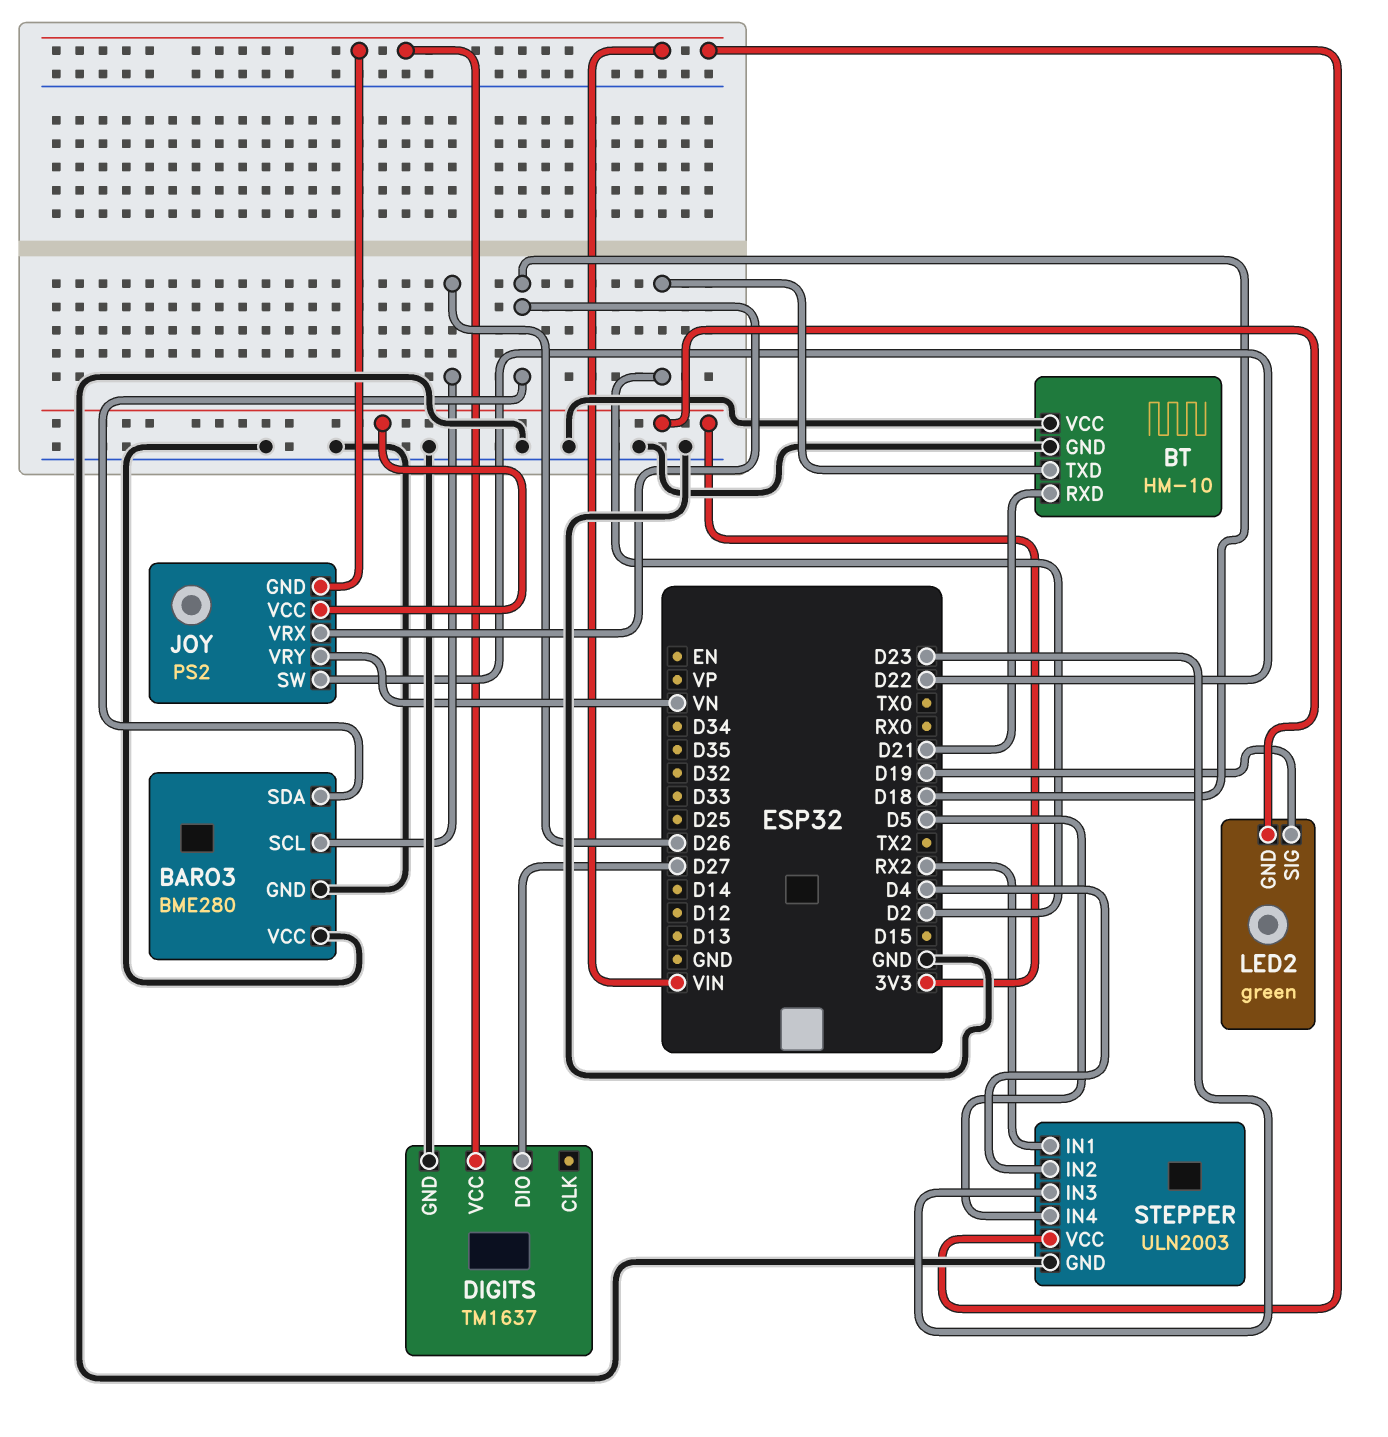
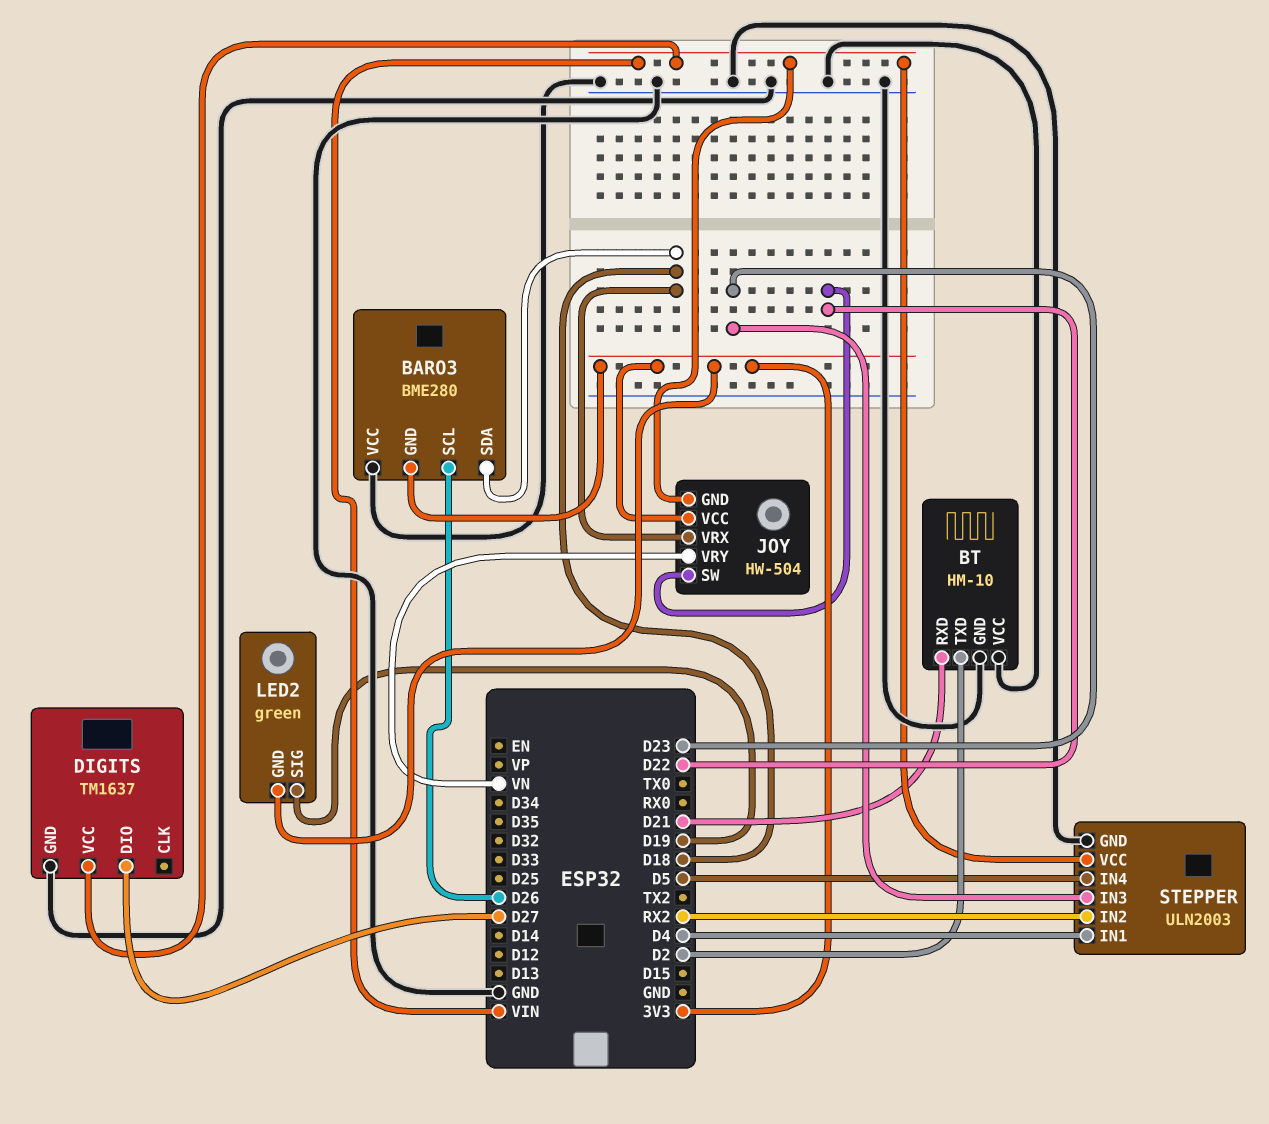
BARO3 pin GND: GND -> 3V3
JOY: PS2 -> HW-504
STEPPER pin IN1: RX2 -> D4
STEPPER pin IN2: D4 -> RX2

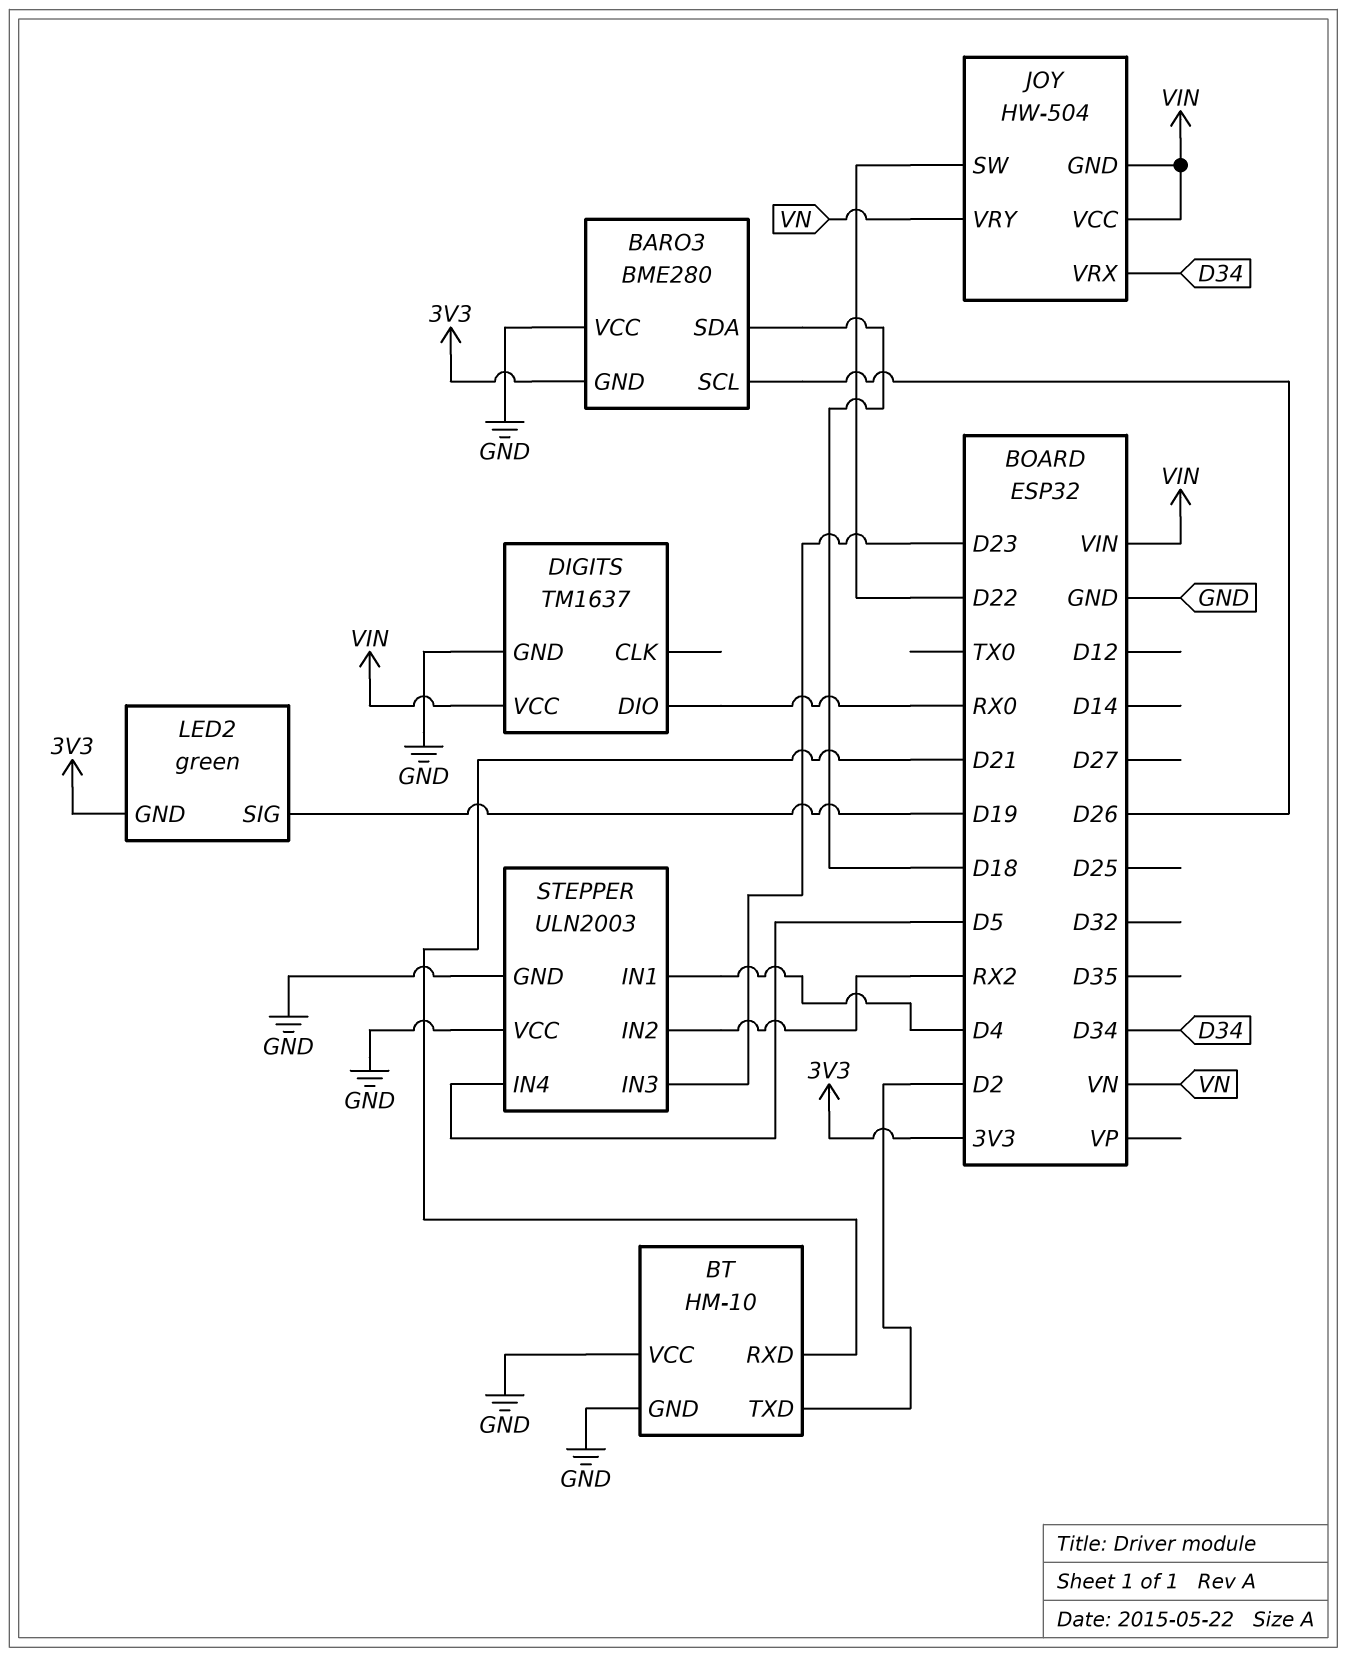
DIGITS pin DIO: D27 -> RX0
JOY pin VCC: 3V3 -> VIN
JOY pin VRX: D18 -> D34
STEPPER pin VCC: VIN -> GND

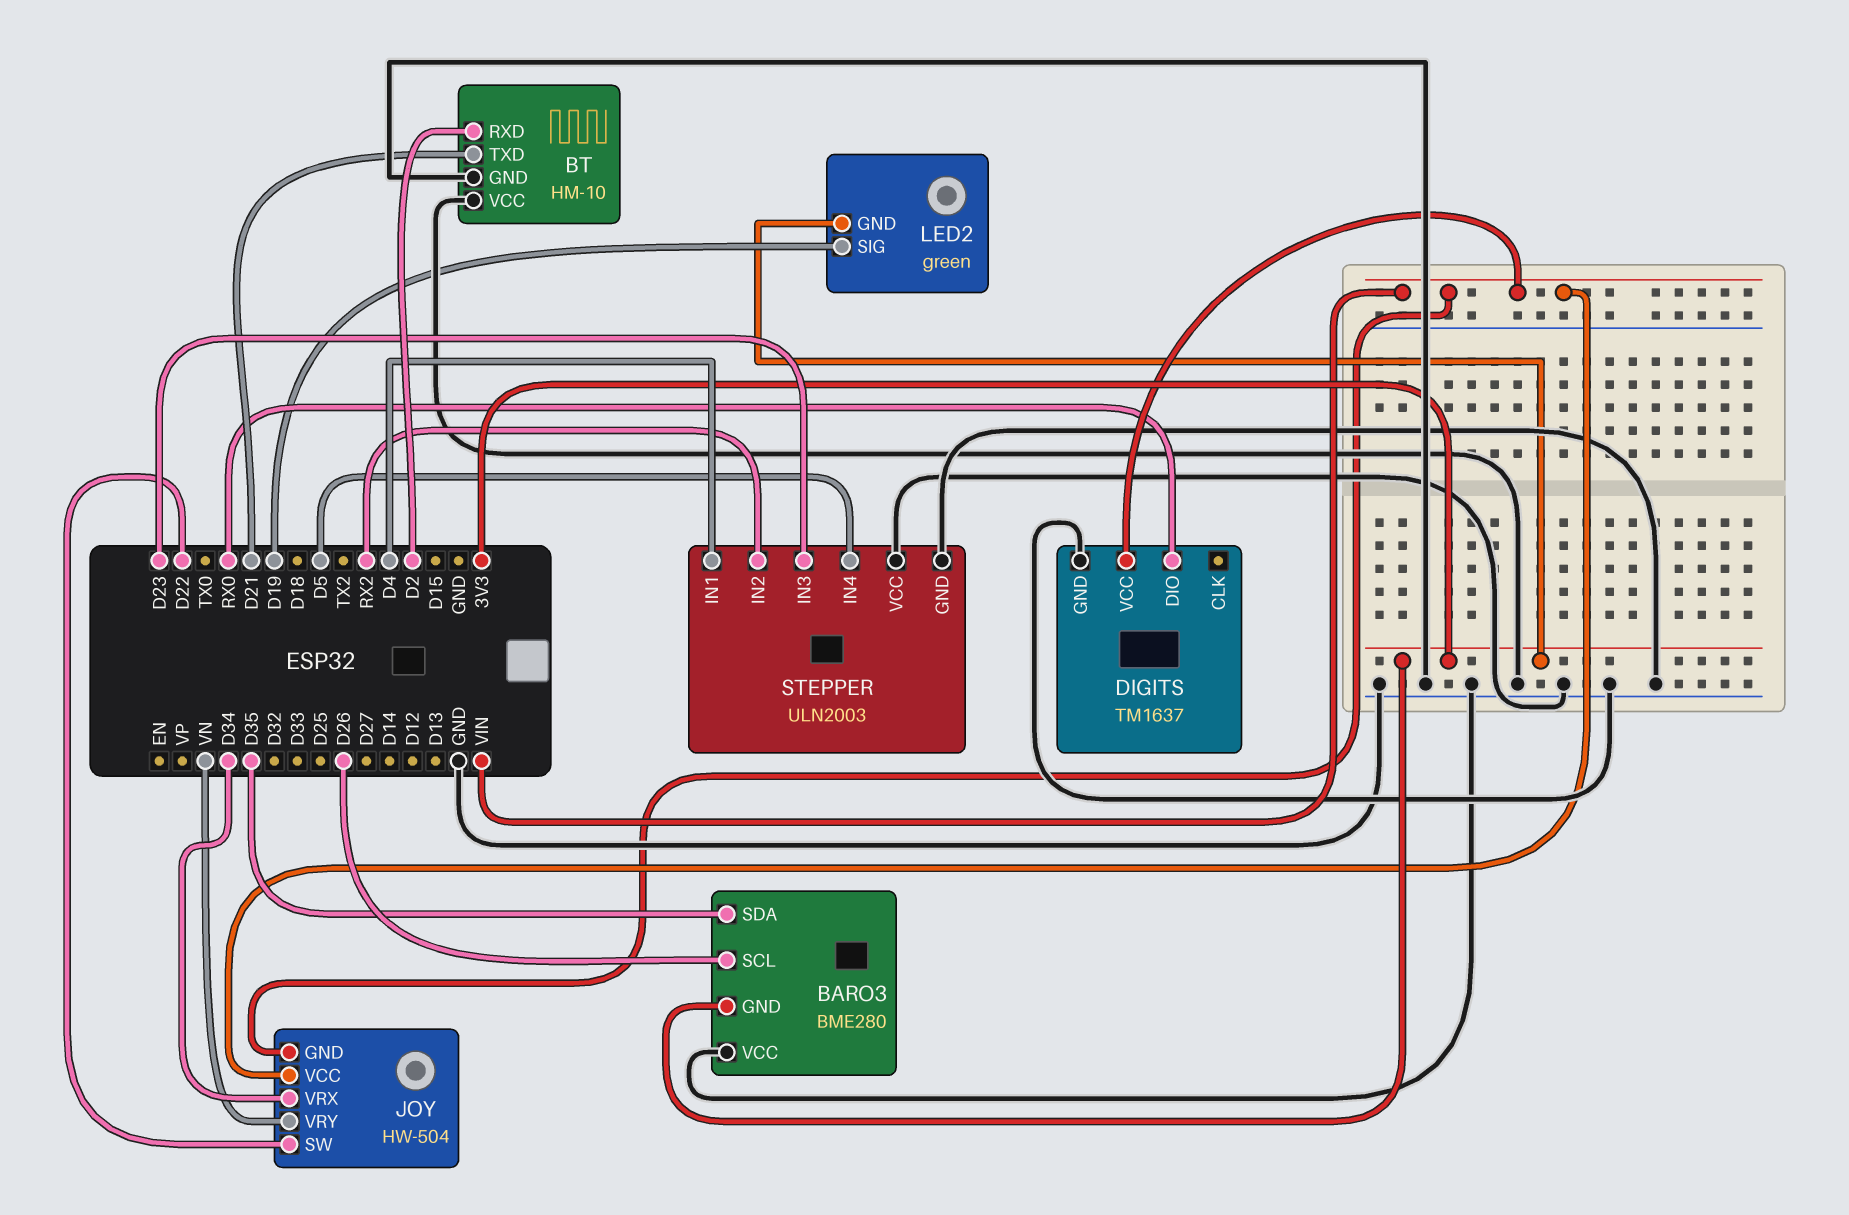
BARO3 pin SDA: D18 -> D35
BT pin RXD: D21 -> D2
BT pin TXD: D2 -> D21

